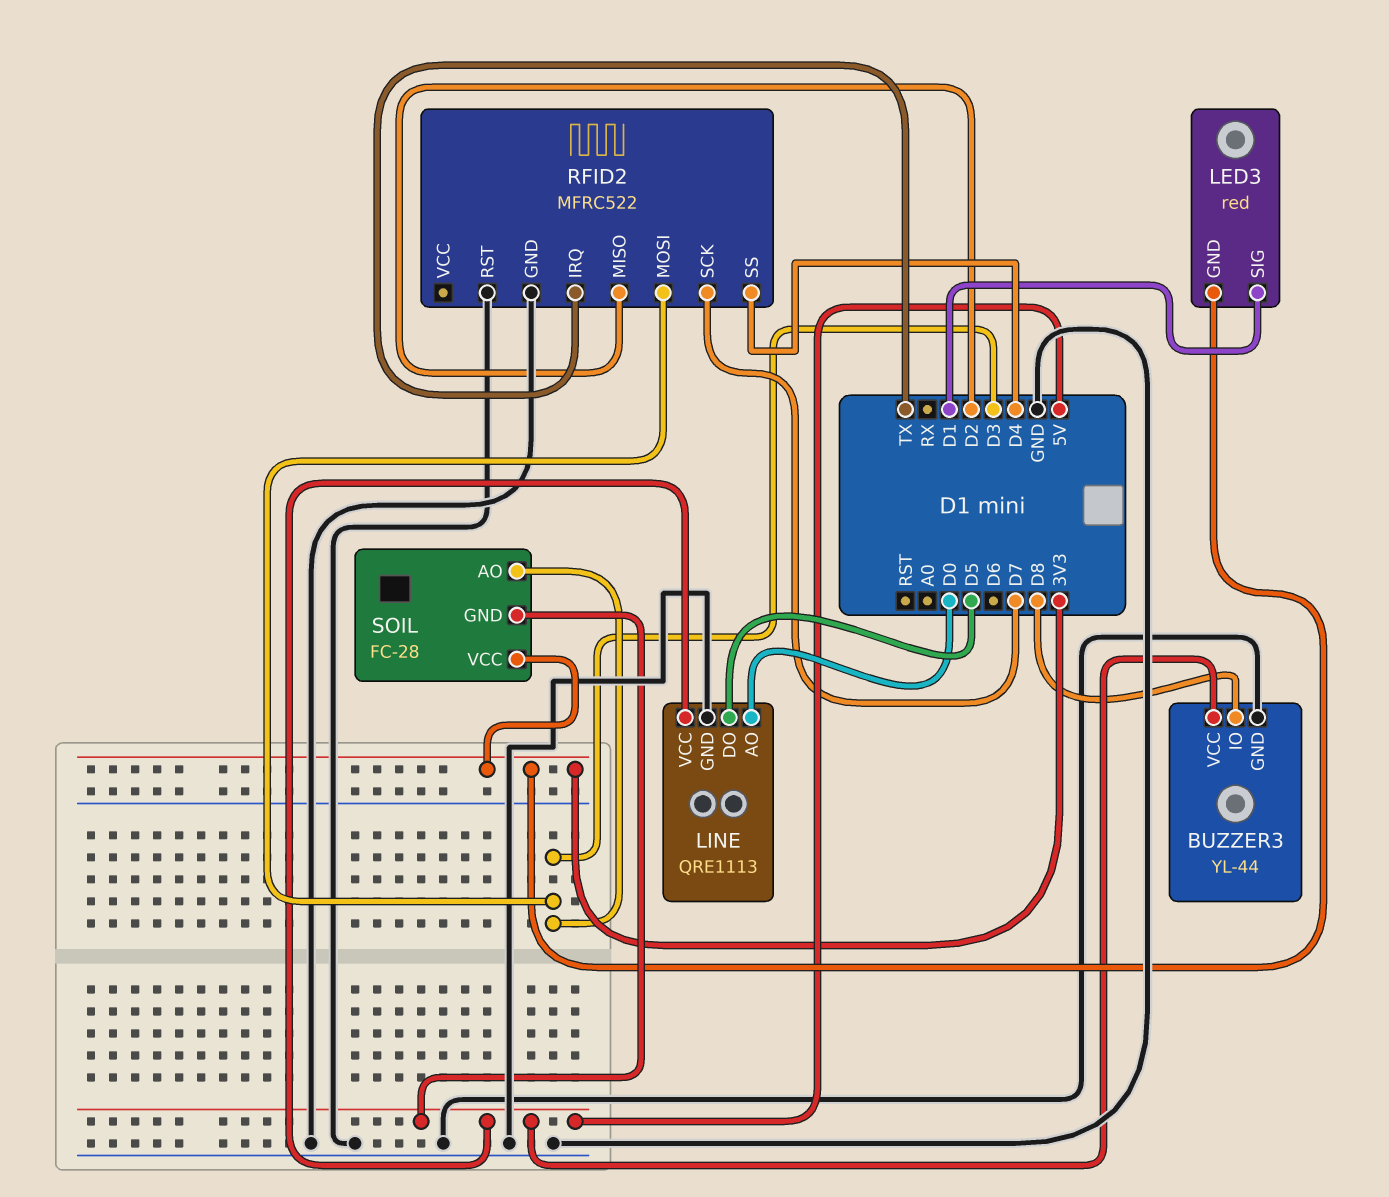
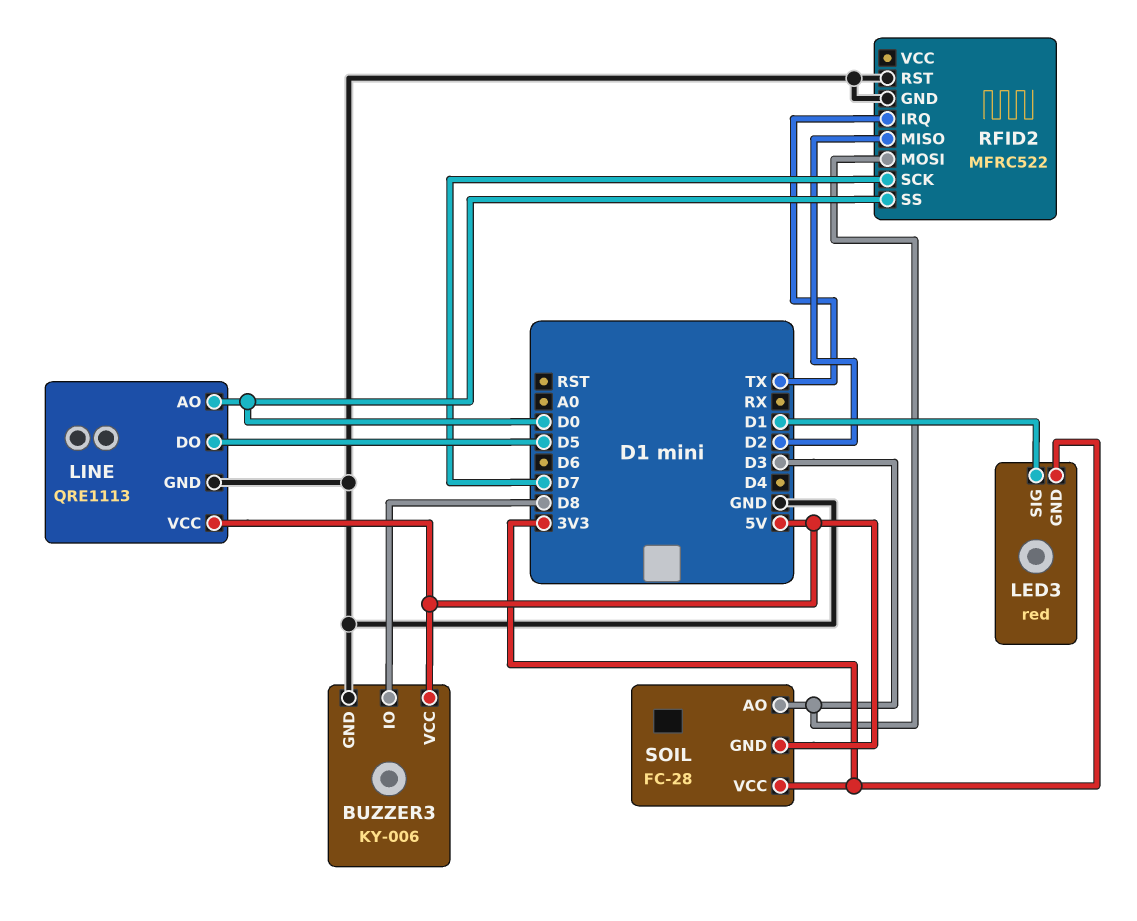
BUZZER3: YL-44 -> KY-006
RFID2 pin SS: D4 -> D0

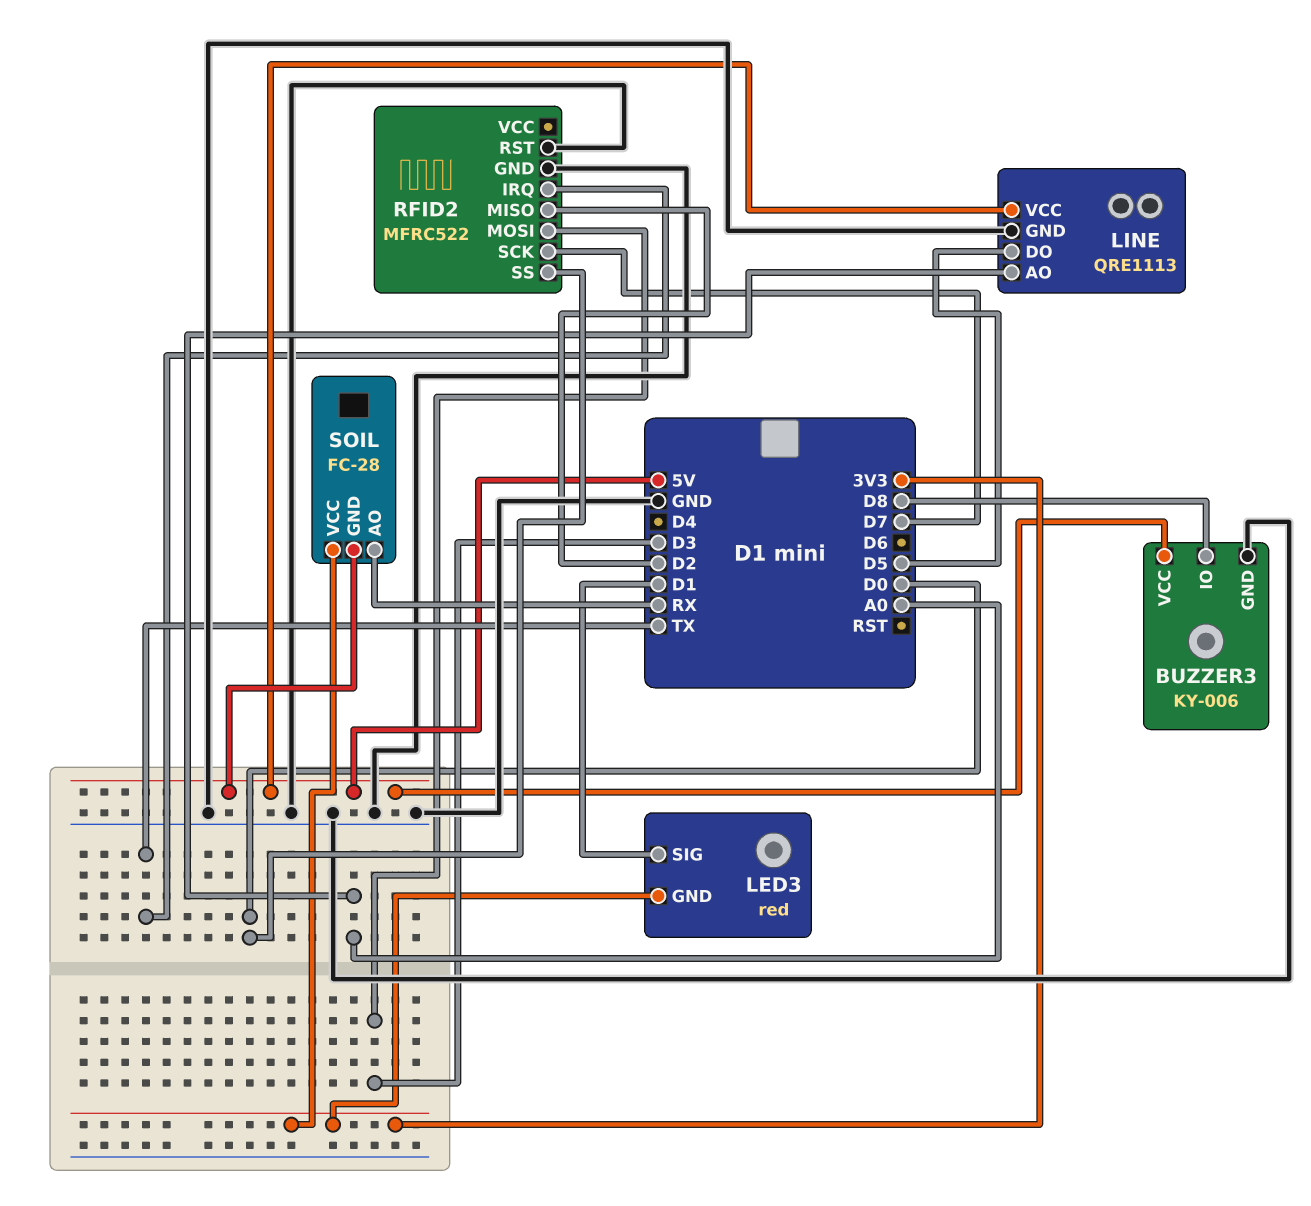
LINE pin AO: D0 -> A0
SOIL pin AO: D3 -> RX

